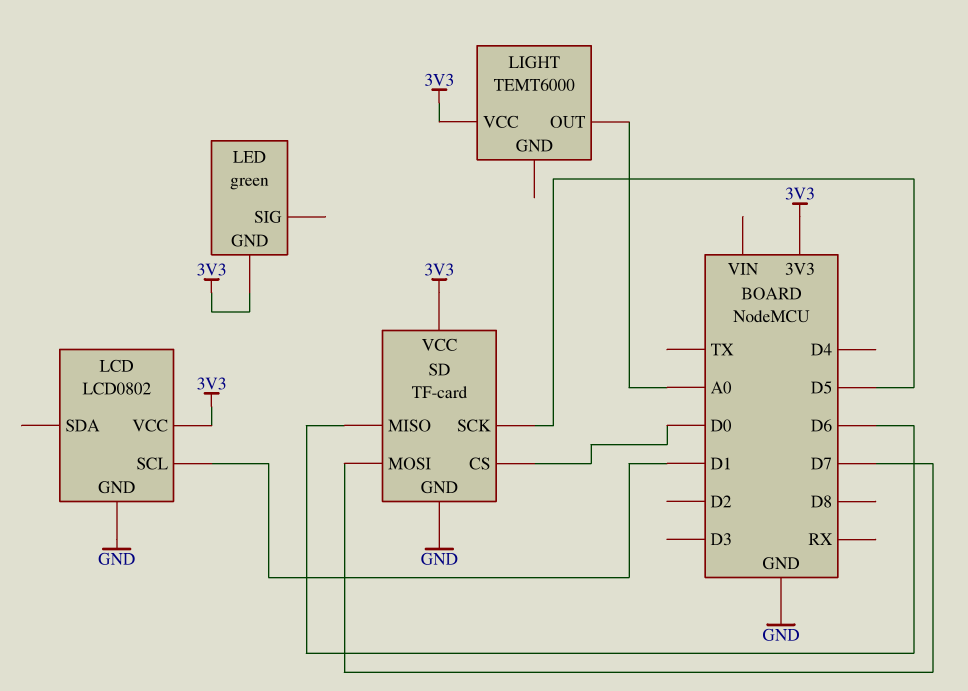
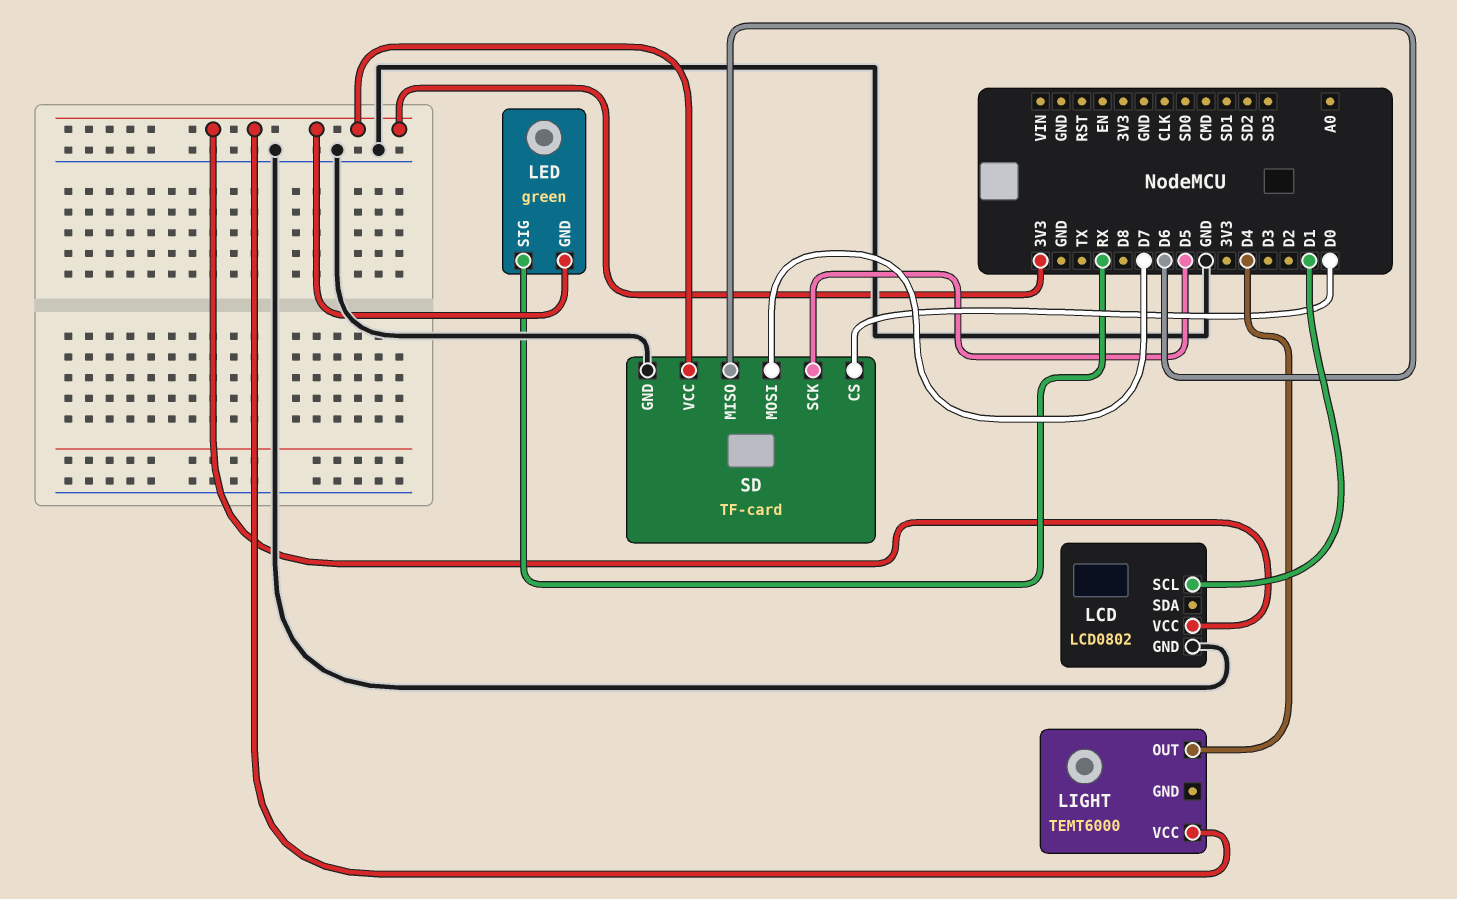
LED pin SIG: none -> RX
LIGHT pin OUT: A0 -> D4

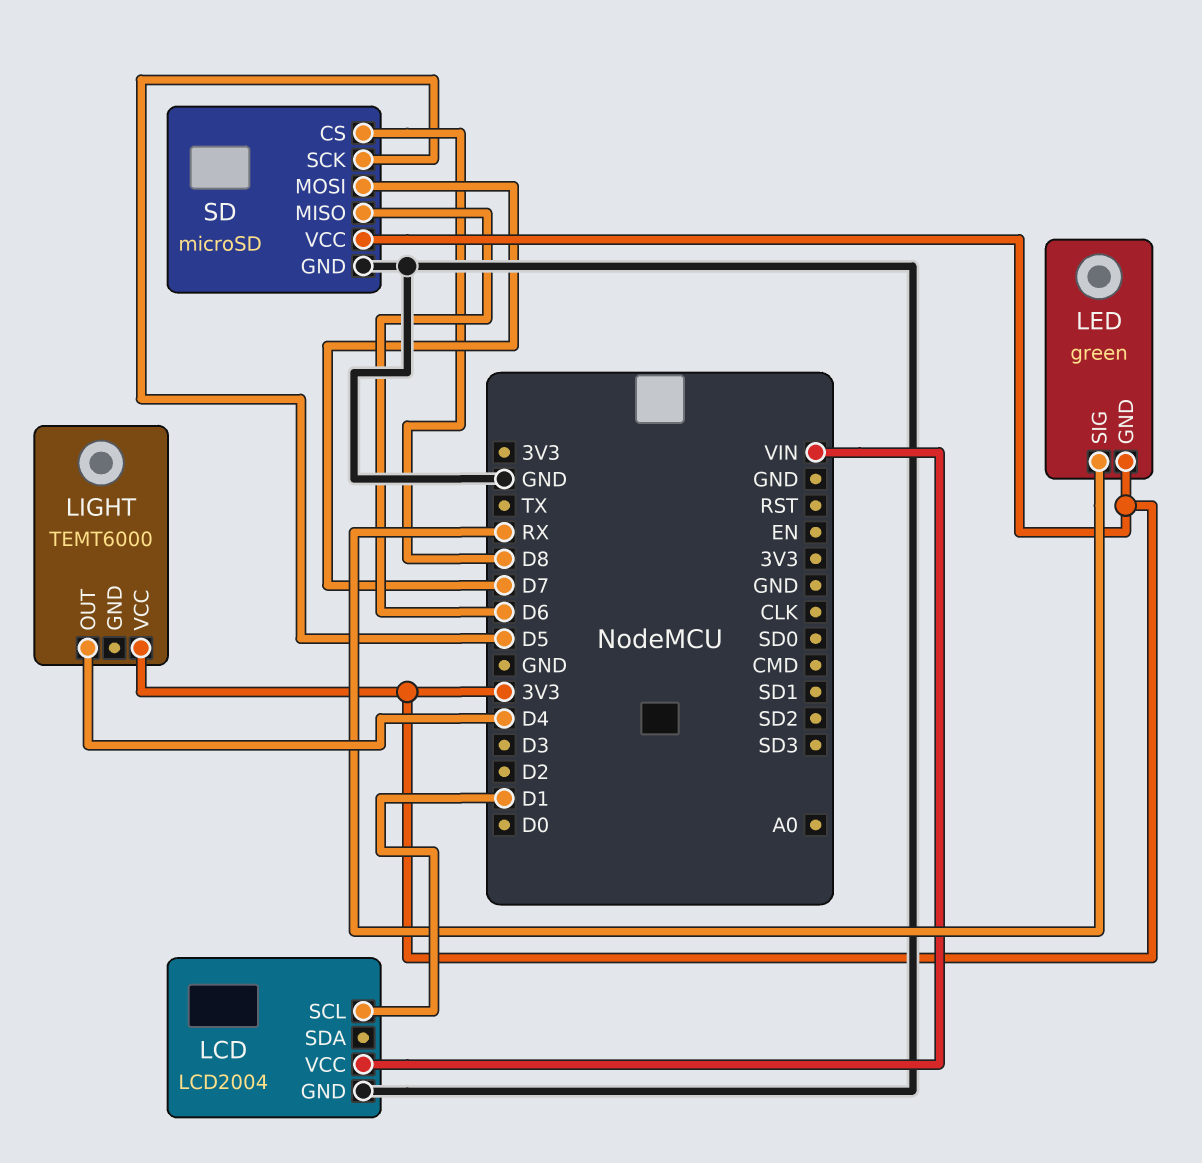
LCD: LCD0802 -> LCD2004
LCD pin VCC: 3V3 -> VIN
SD: TF-card -> microSD
SD pin CS: D0 -> D8

